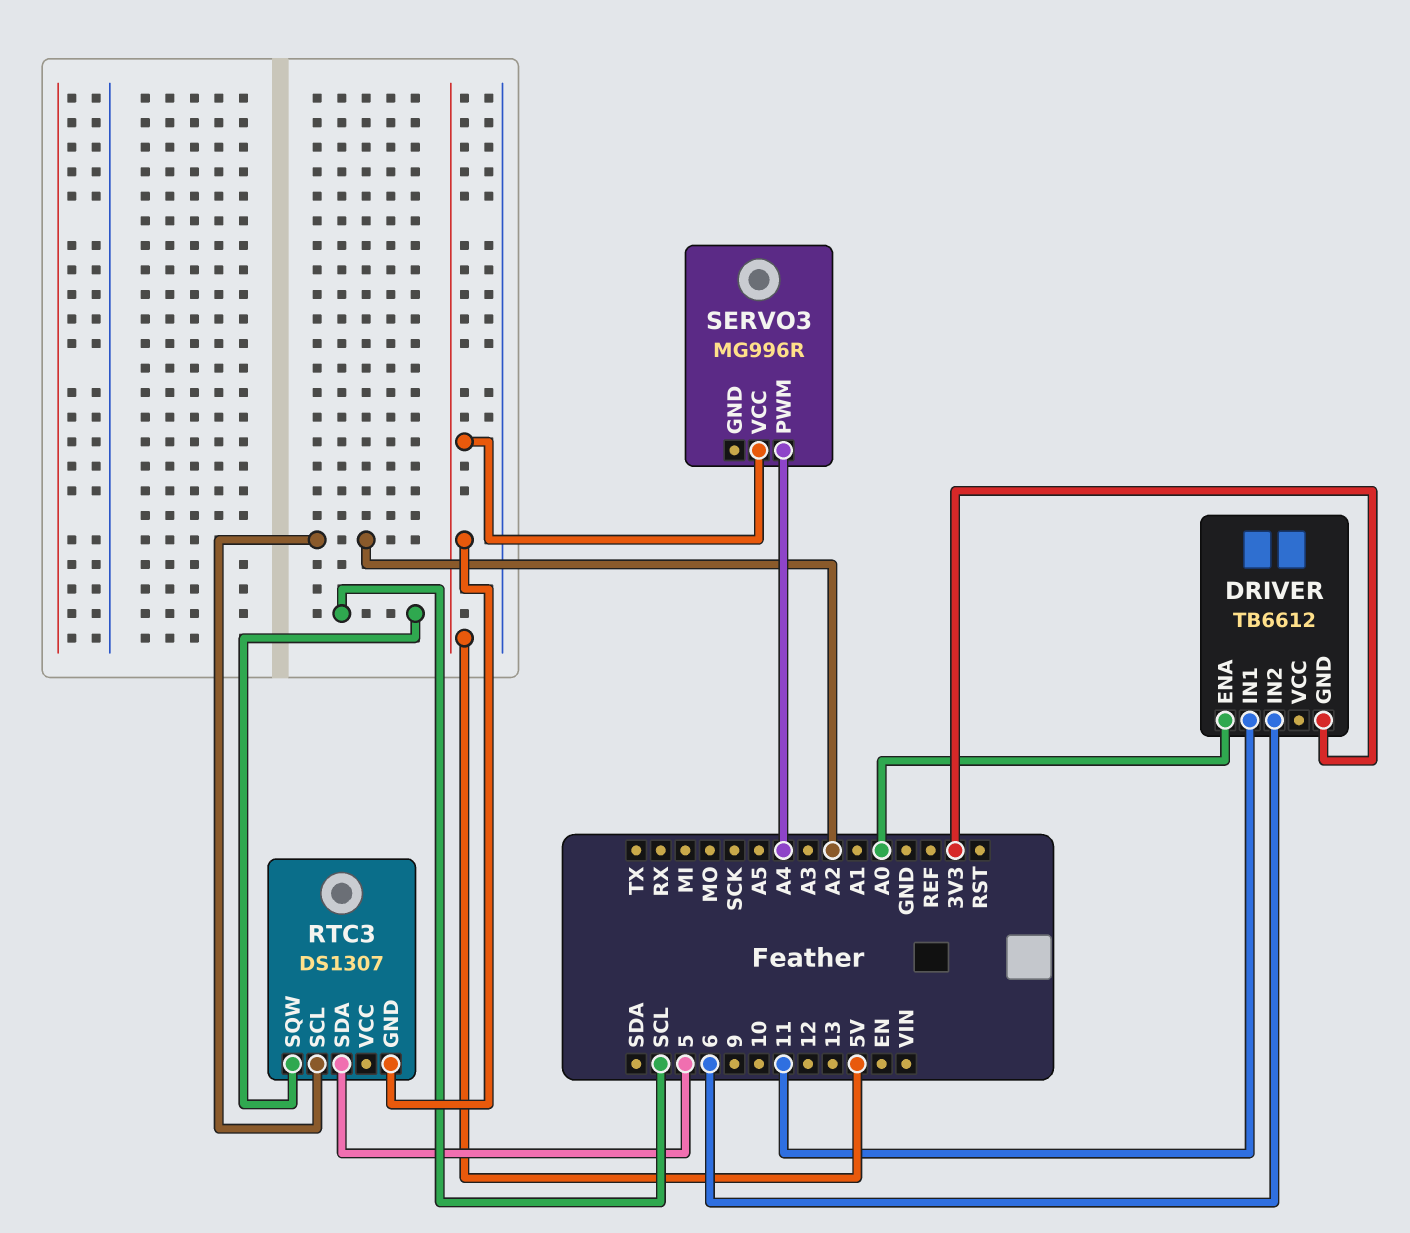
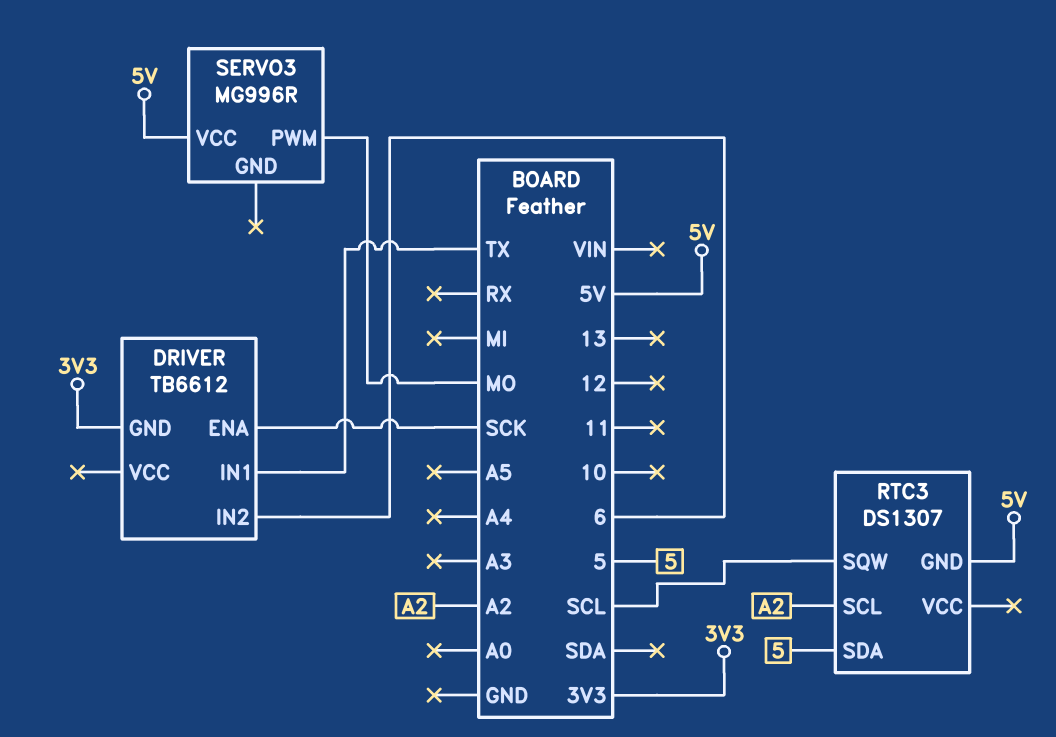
DRIVER pin ENA: A0 -> SCK
DRIVER pin IN1: 11 -> TX
SERVO3 pin PWM: A4 -> MO

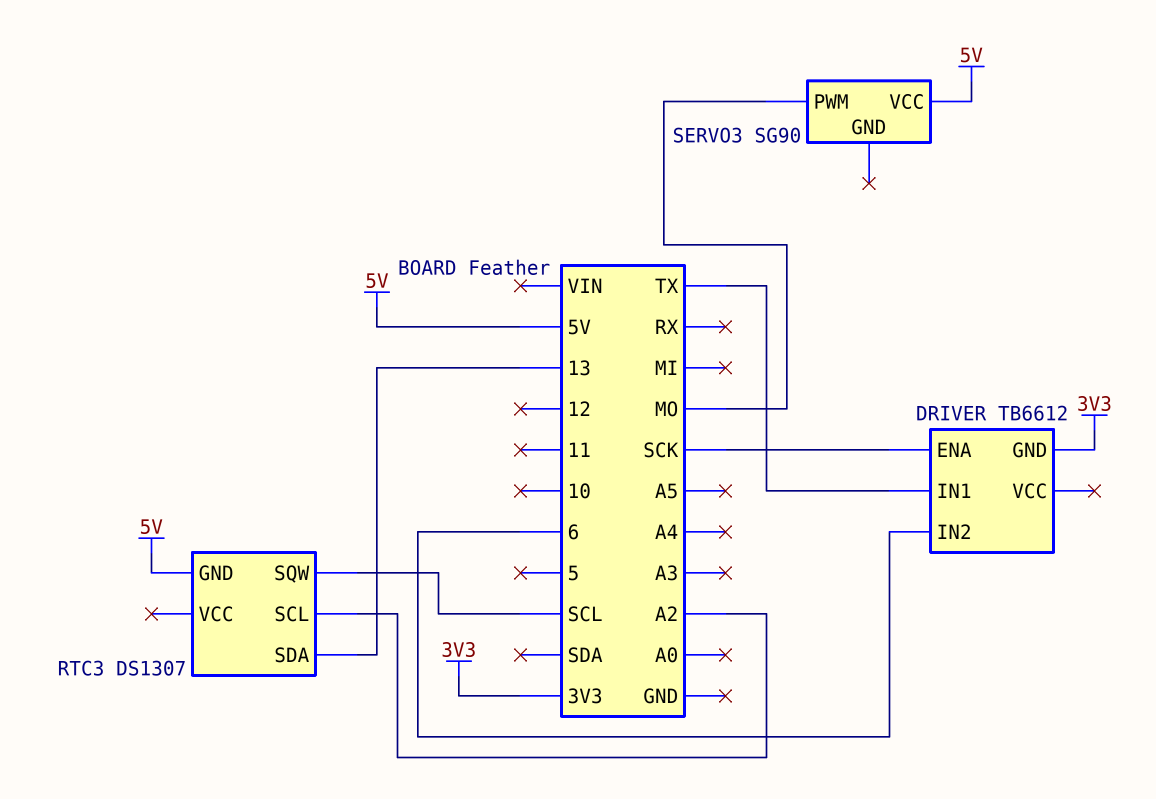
RTC3 pin SDA: 5 -> 13
SERVO3: MG996R -> SG90

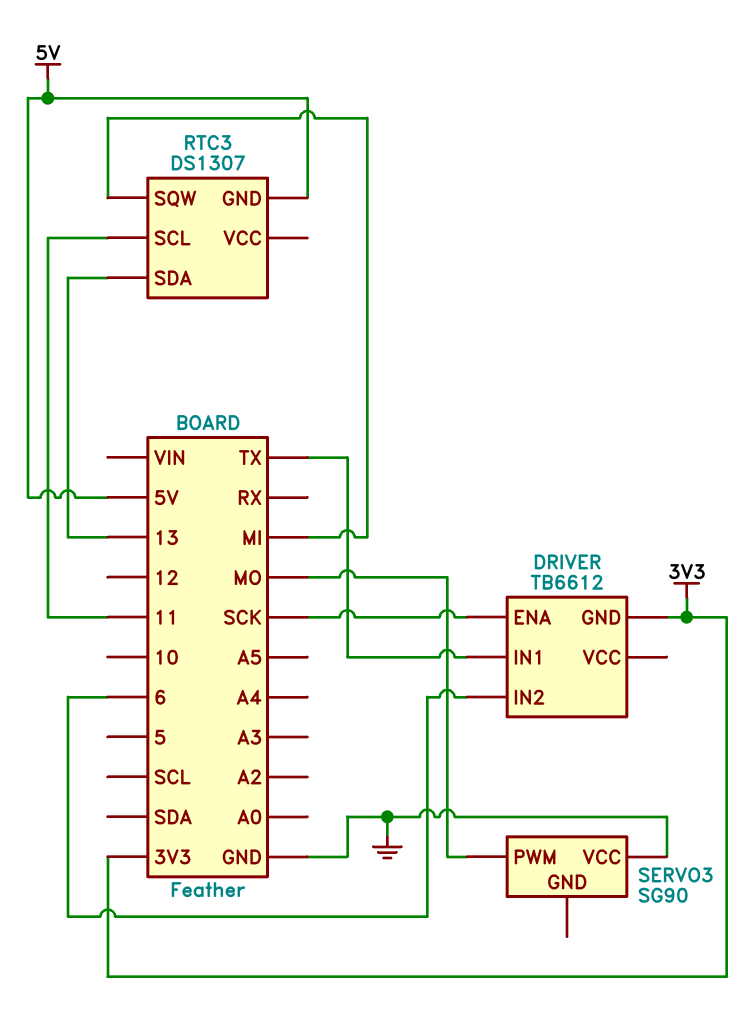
RTC3 pin SCL: A2 -> 11
RTC3 pin SQW: SCL -> MI
SERVO3 pin VCC: 5V -> GND

